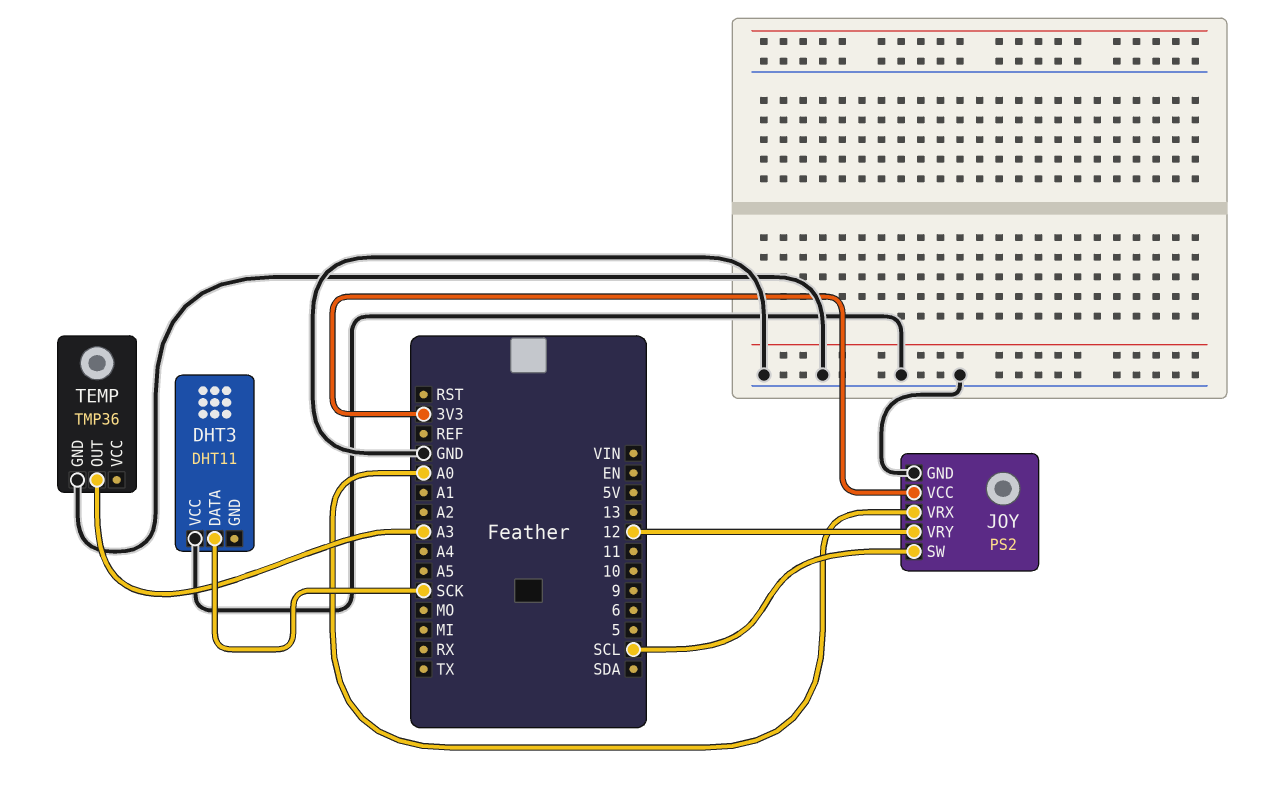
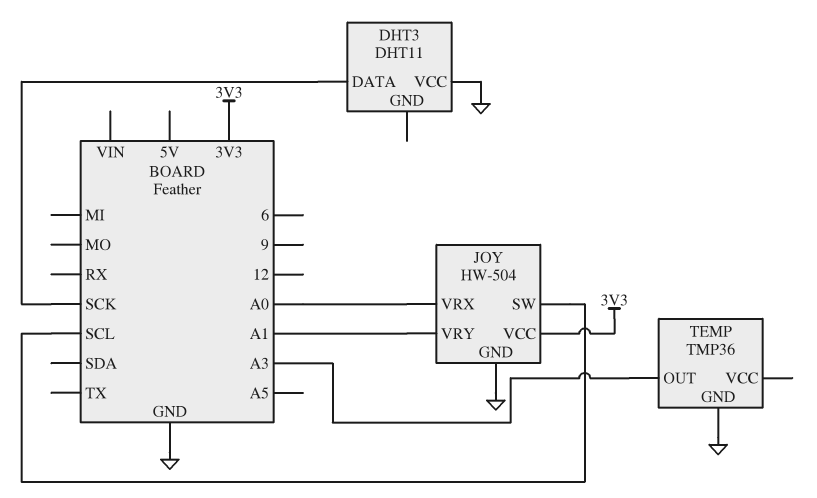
JOY: PS2 -> HW-504
JOY pin VRY: 12 -> A1

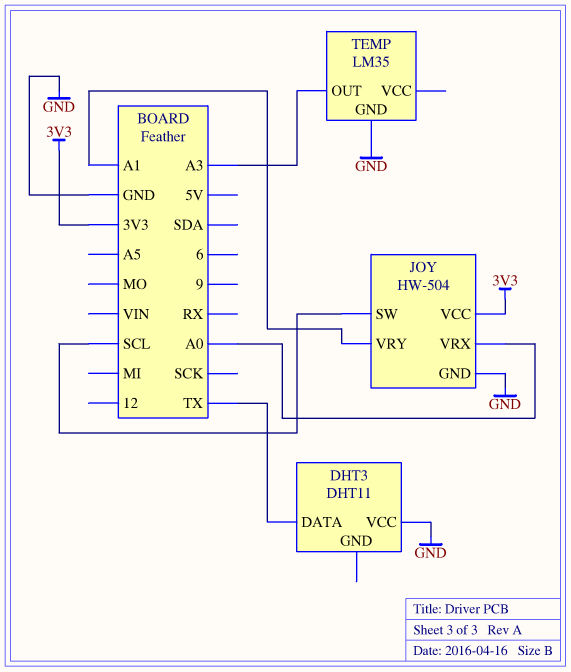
DHT3 pin DATA: SCK -> TX
TEMP: TMP36 -> LM35

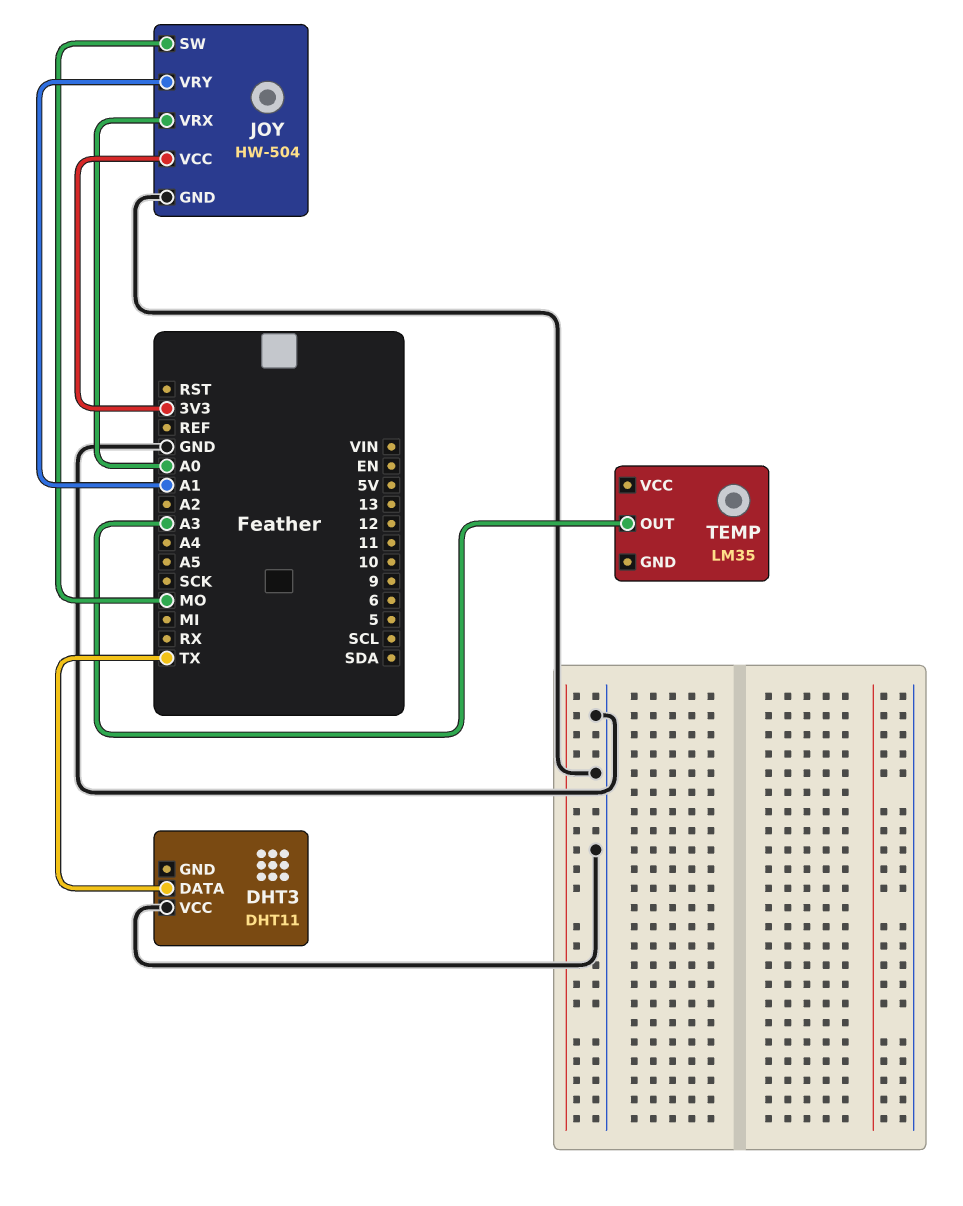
JOY pin SW: SCL -> MO
TEMP pin GND: GND -> none

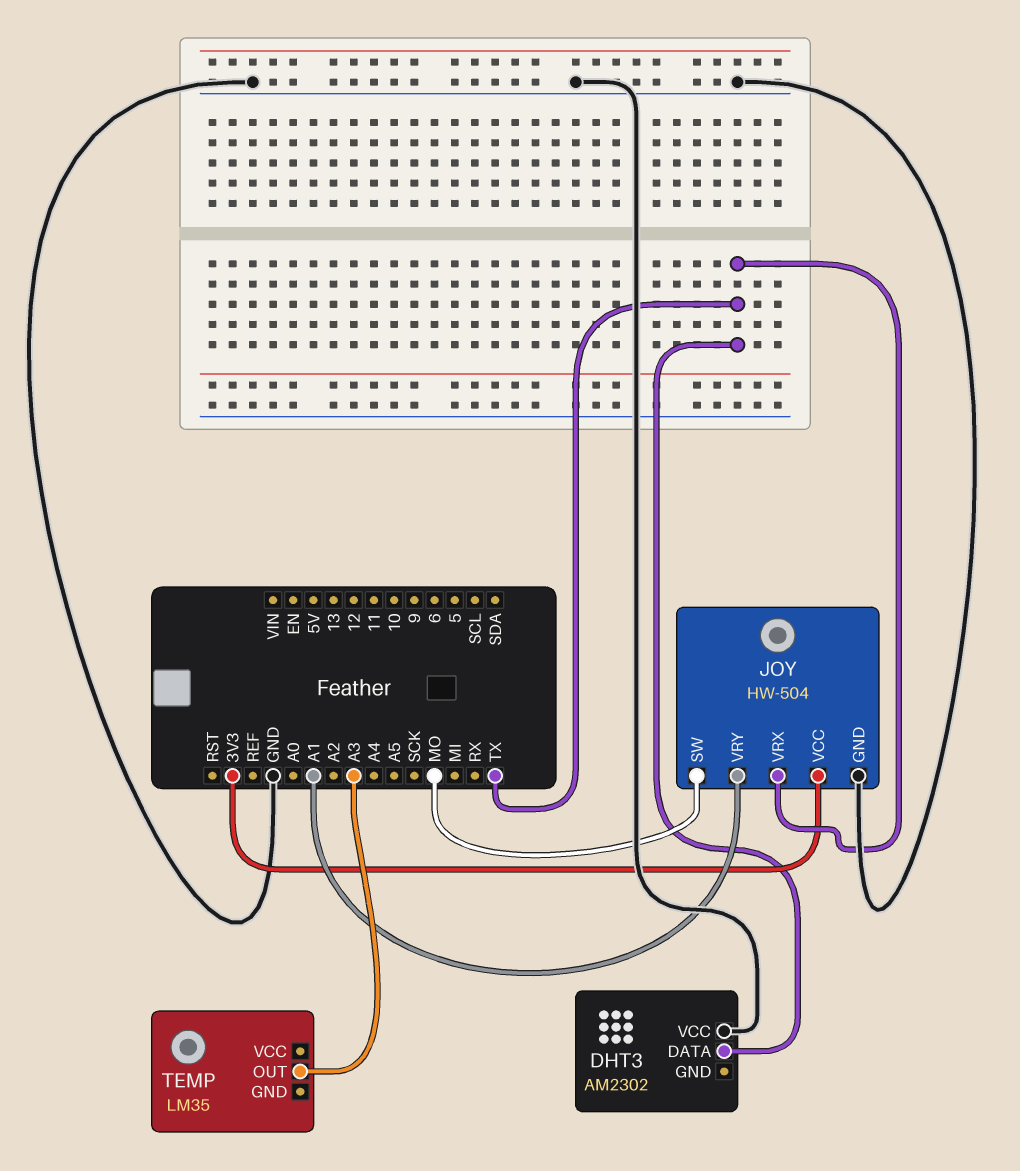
DHT3: DHT11 -> AM2302
JOY pin VRX: A0 -> TX

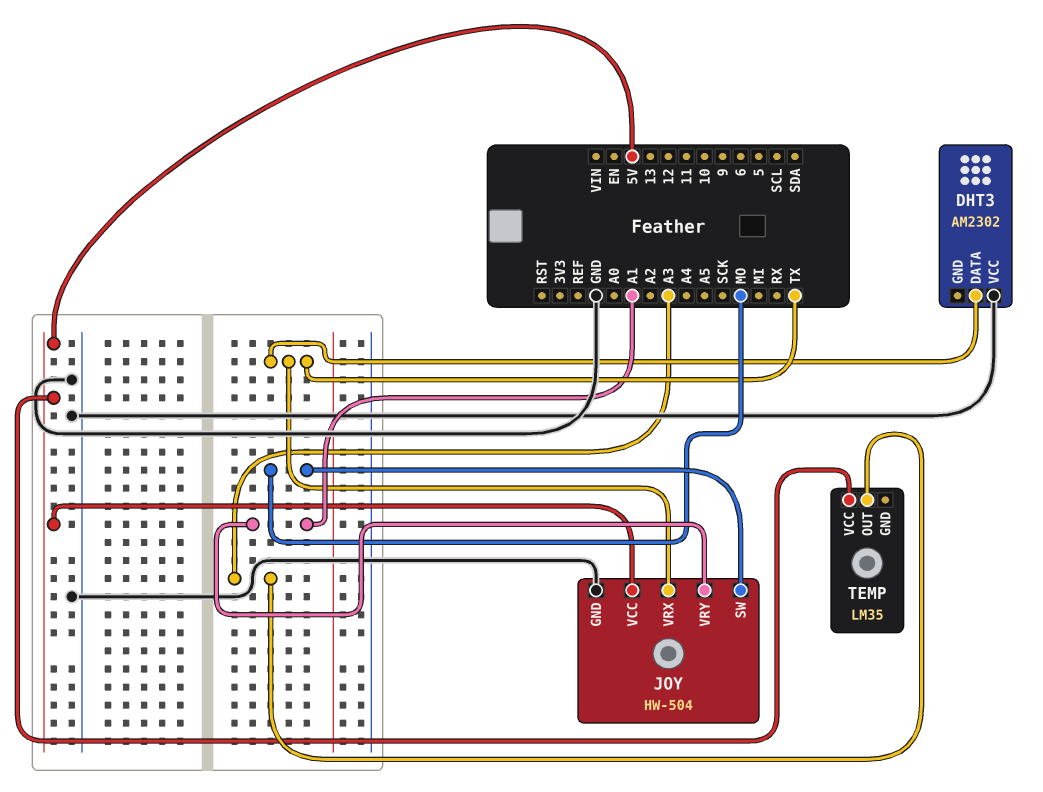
JOY pin VCC: 3V3 -> 5V
TEMP pin VCC: none -> 5V

